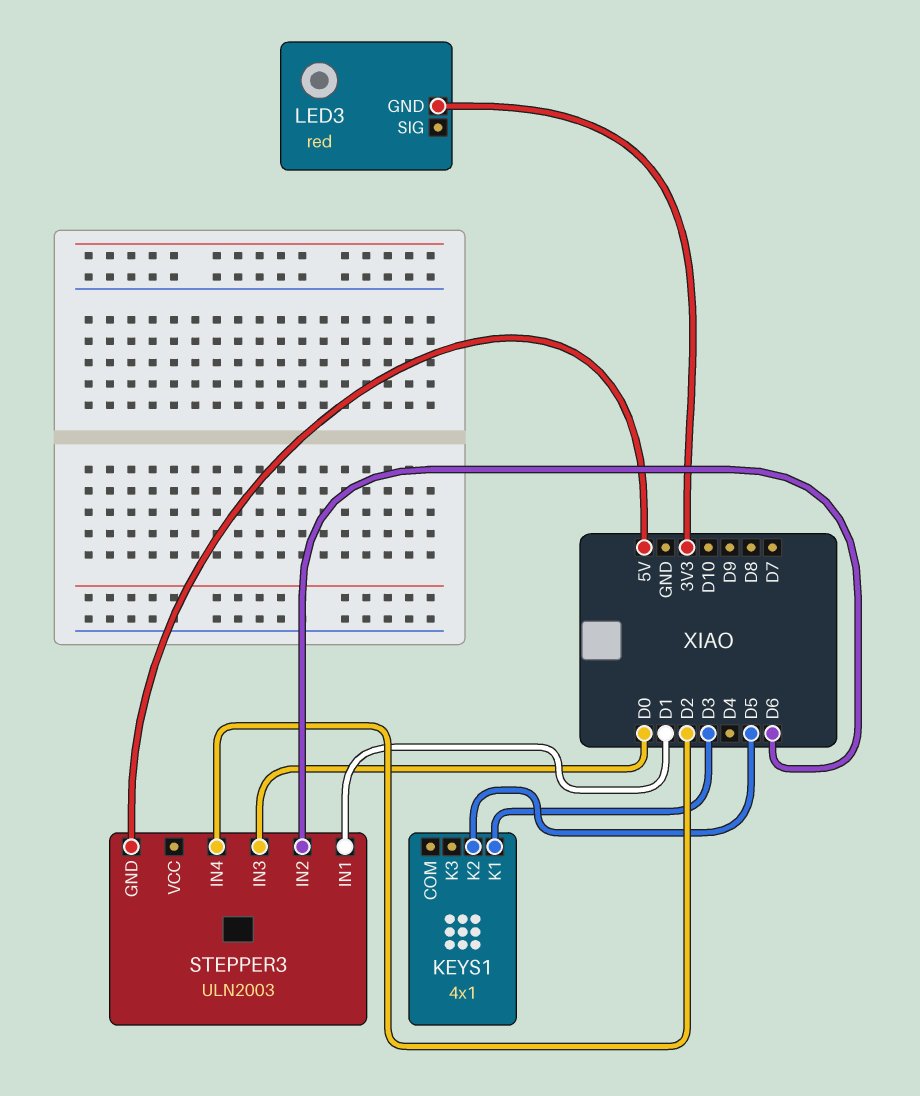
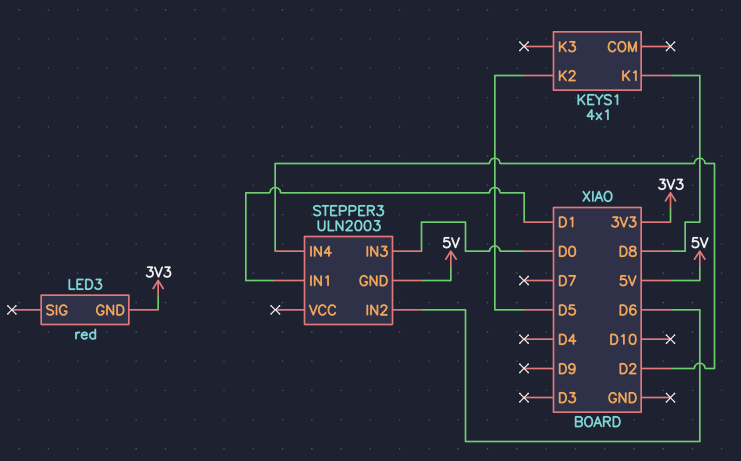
KEYS1 pin K1: D3 -> D8

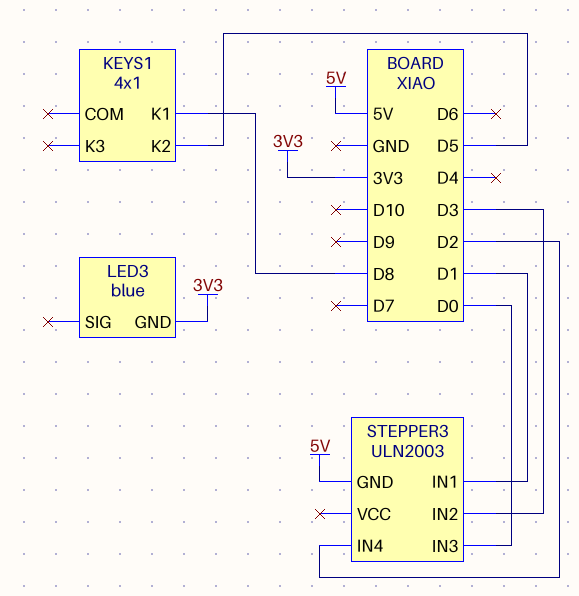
LED3: red -> blue
STEPPER3 pin IN2: D6 -> D3

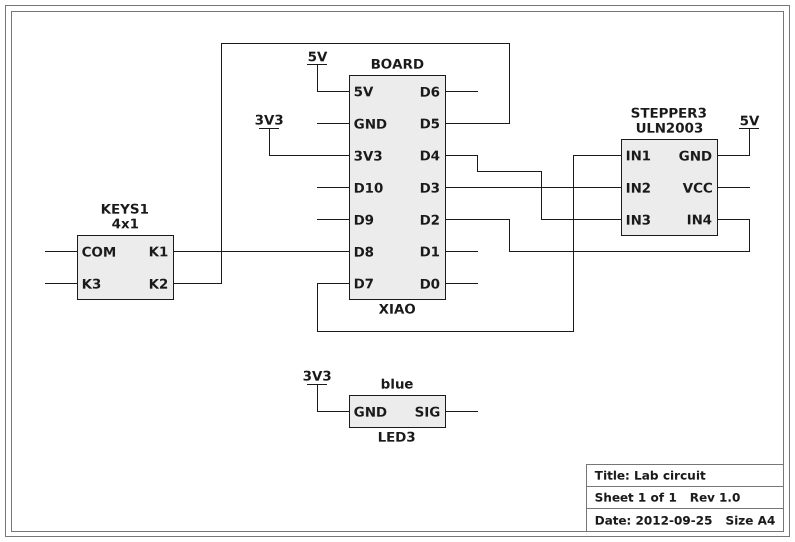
STEPPER3 pin IN1: D1 -> D7
STEPPER3 pin IN3: D0 -> D4

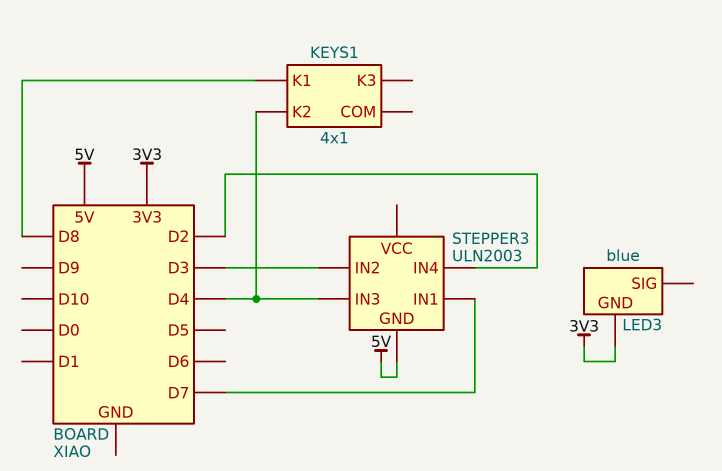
KEYS1 pin K2: D5 -> D4

